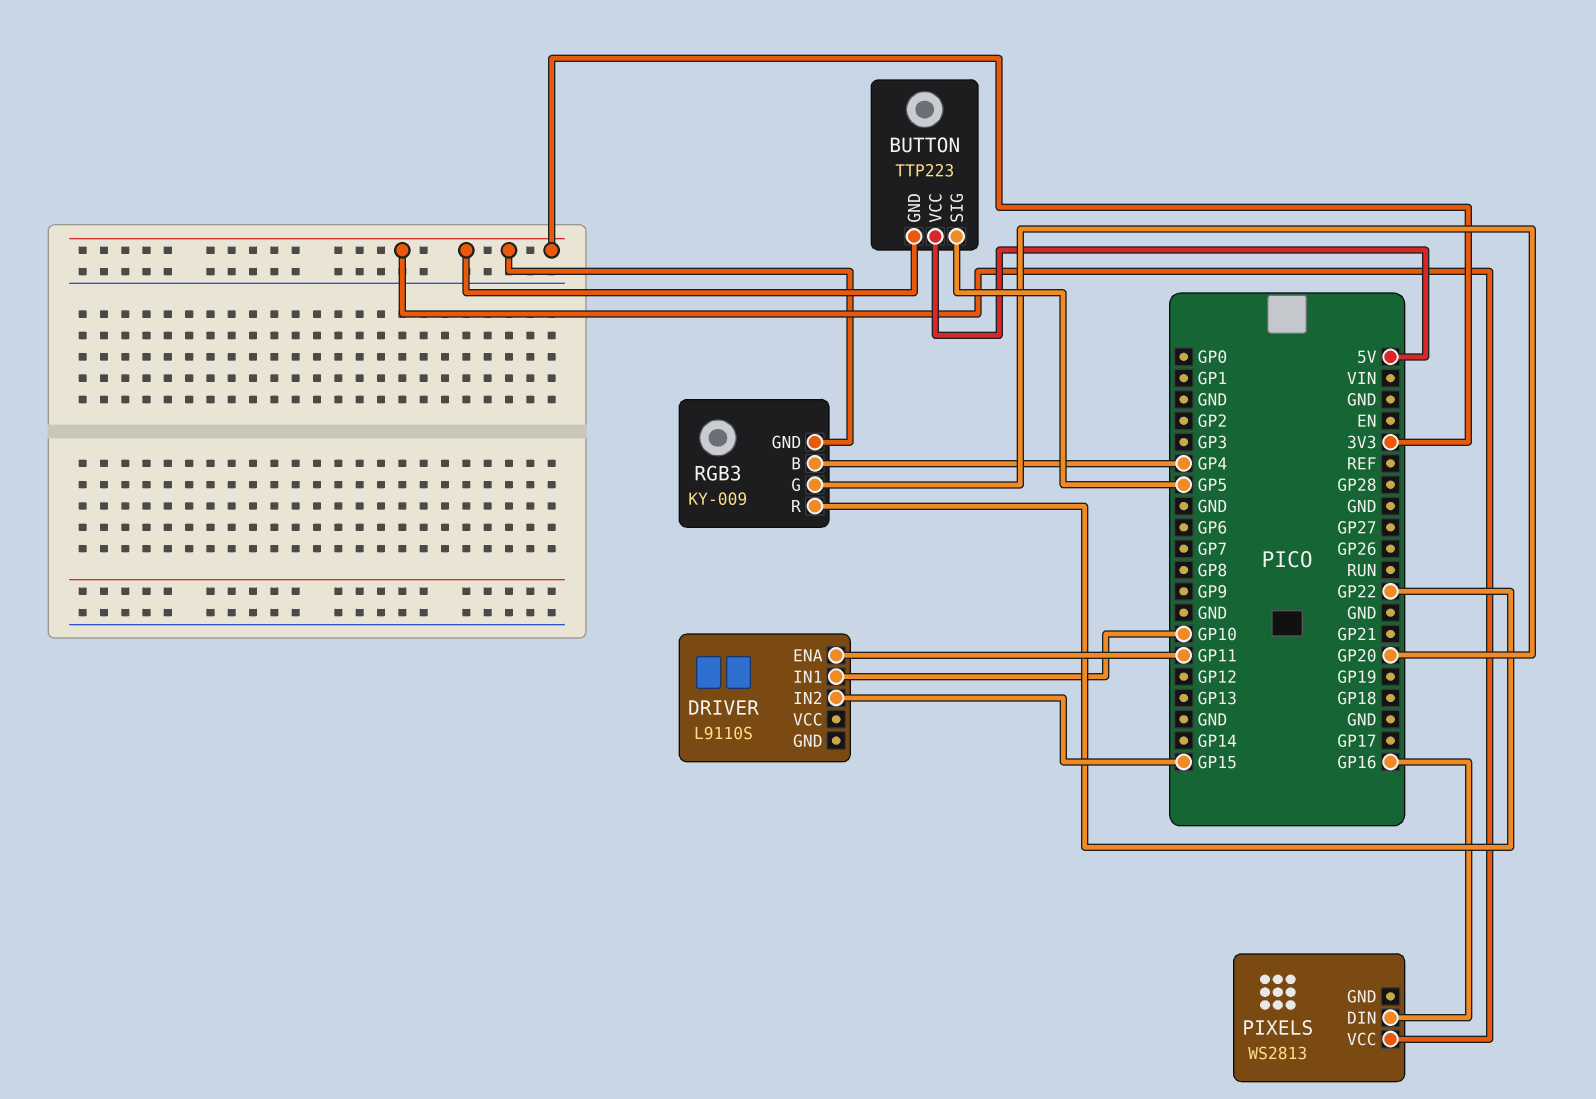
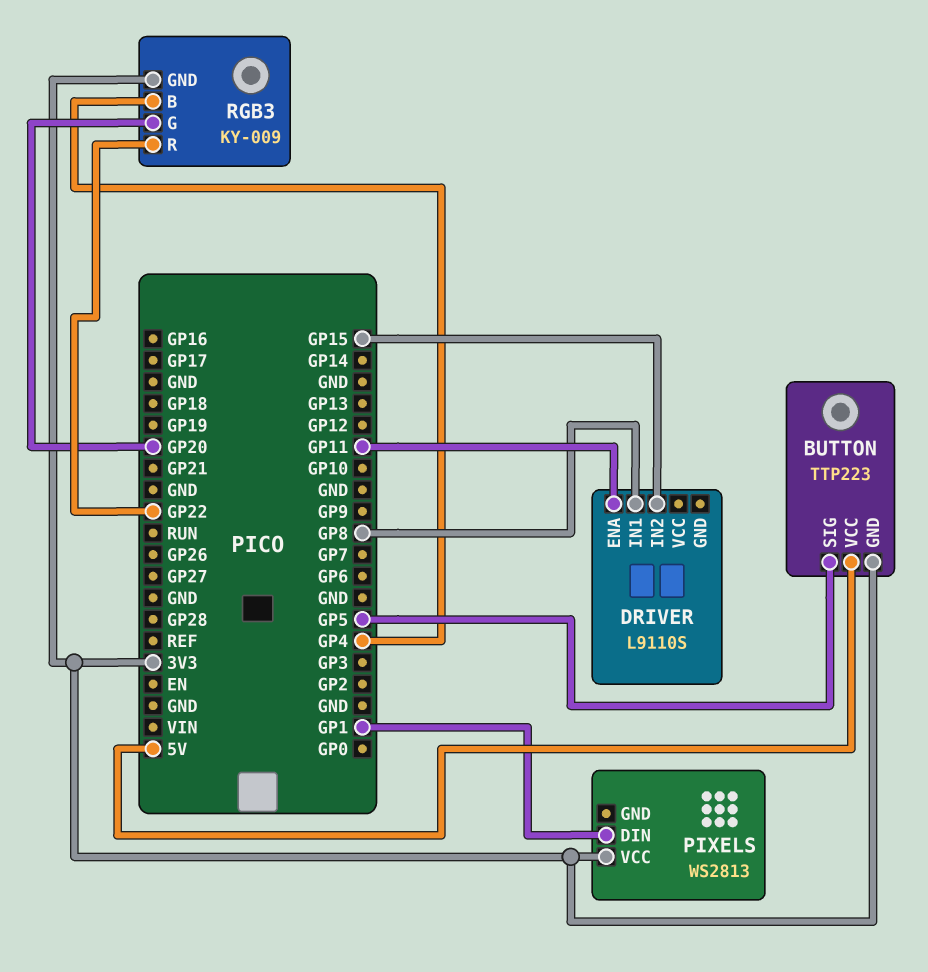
DRIVER pin IN1: GP10 -> GP8
PIXELS pin DIN: GP16 -> GP1

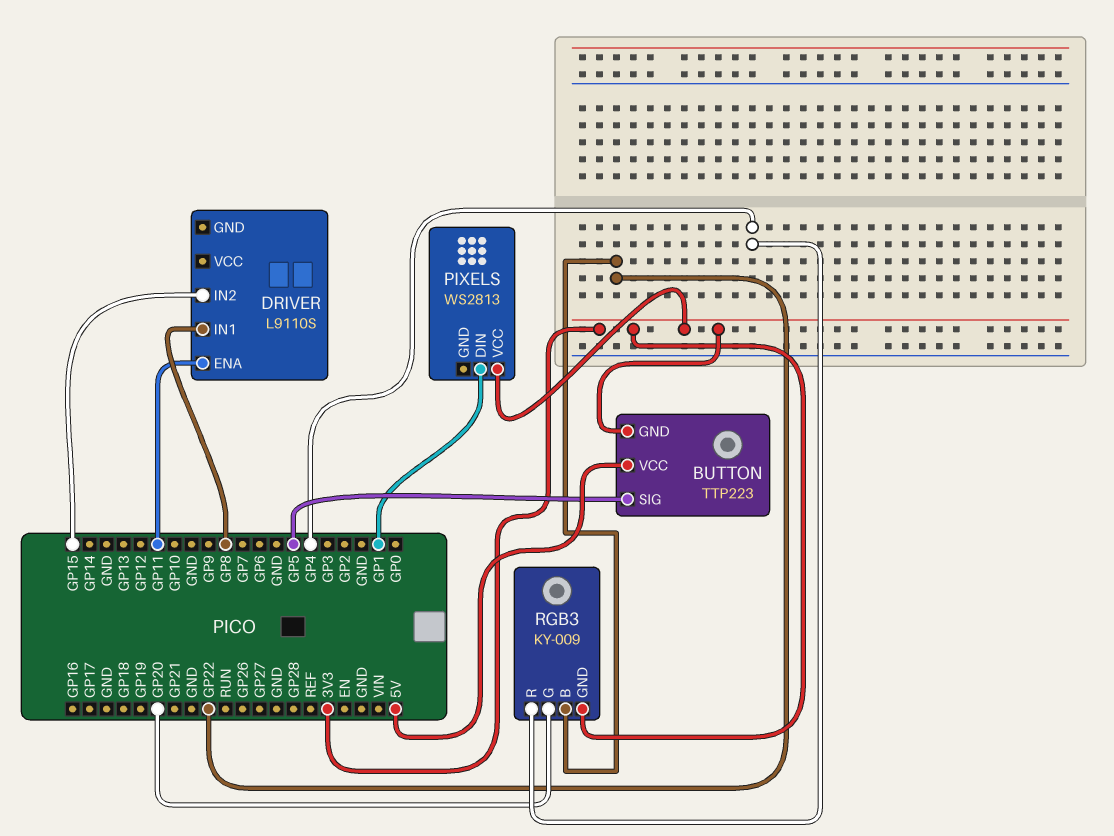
RGB3 pin B: GP4 -> GP22
RGB3 pin R: GP22 -> GP4

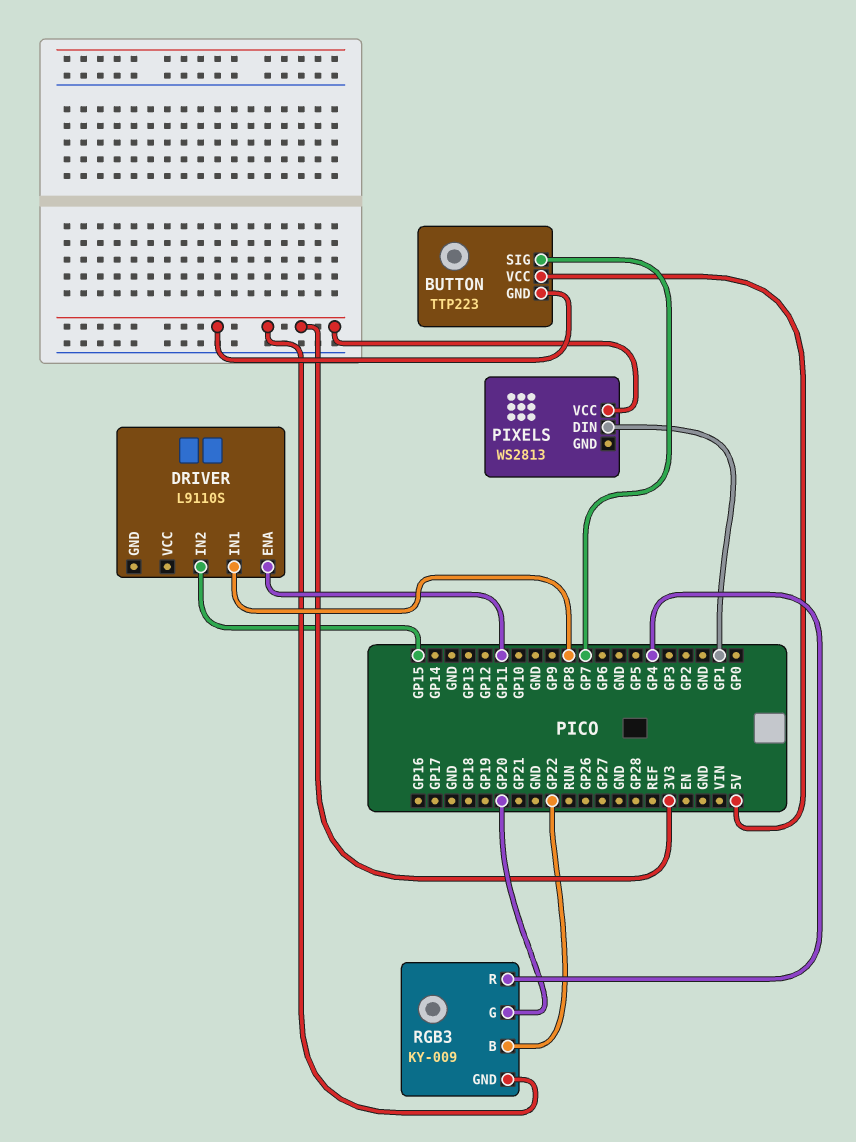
BUTTON pin SIG: GP5 -> GP7

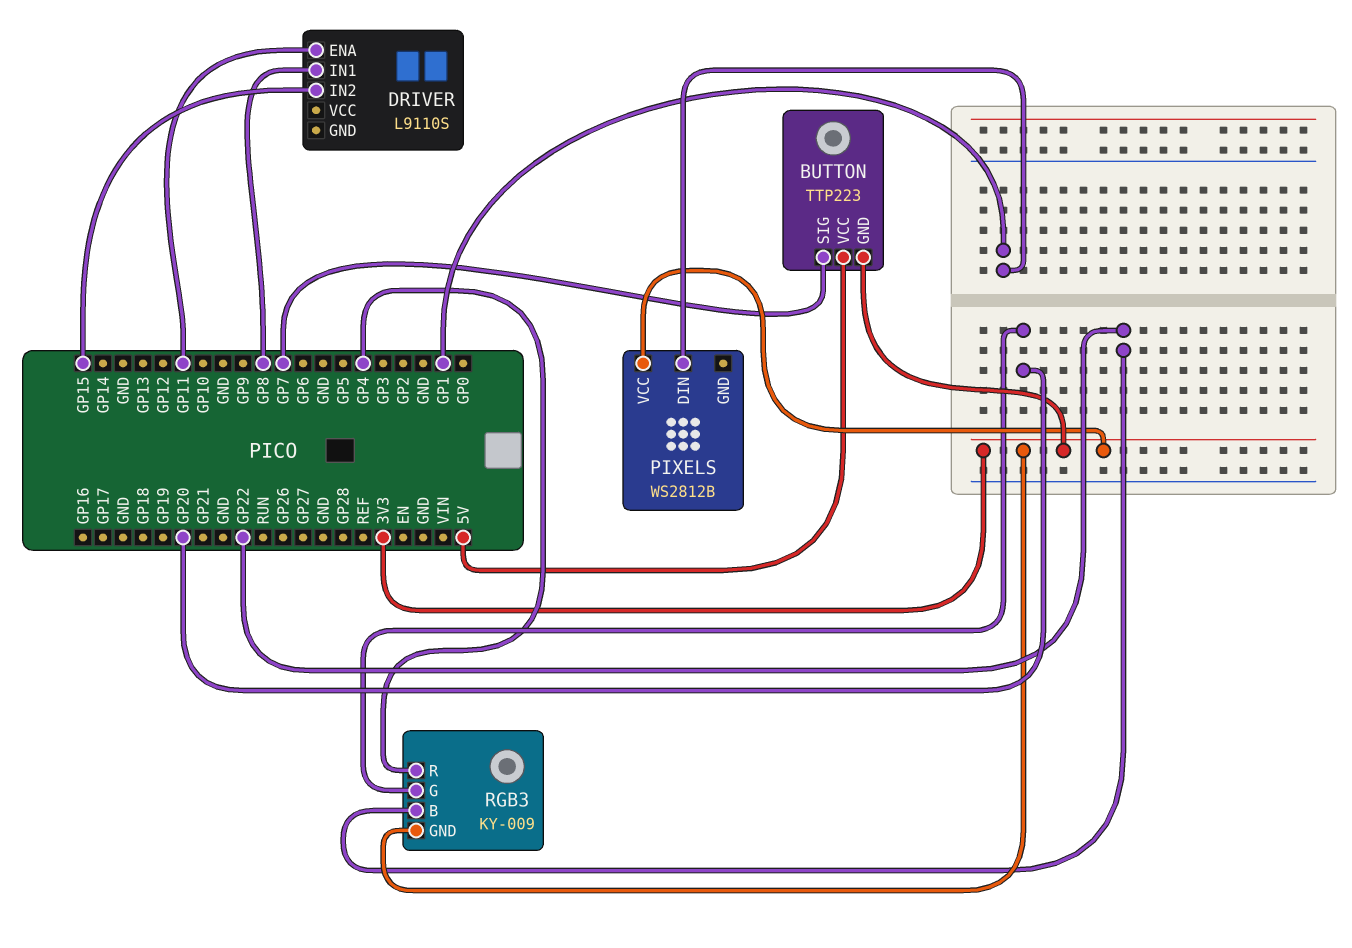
PIXELS: WS2813 -> WS2812B

